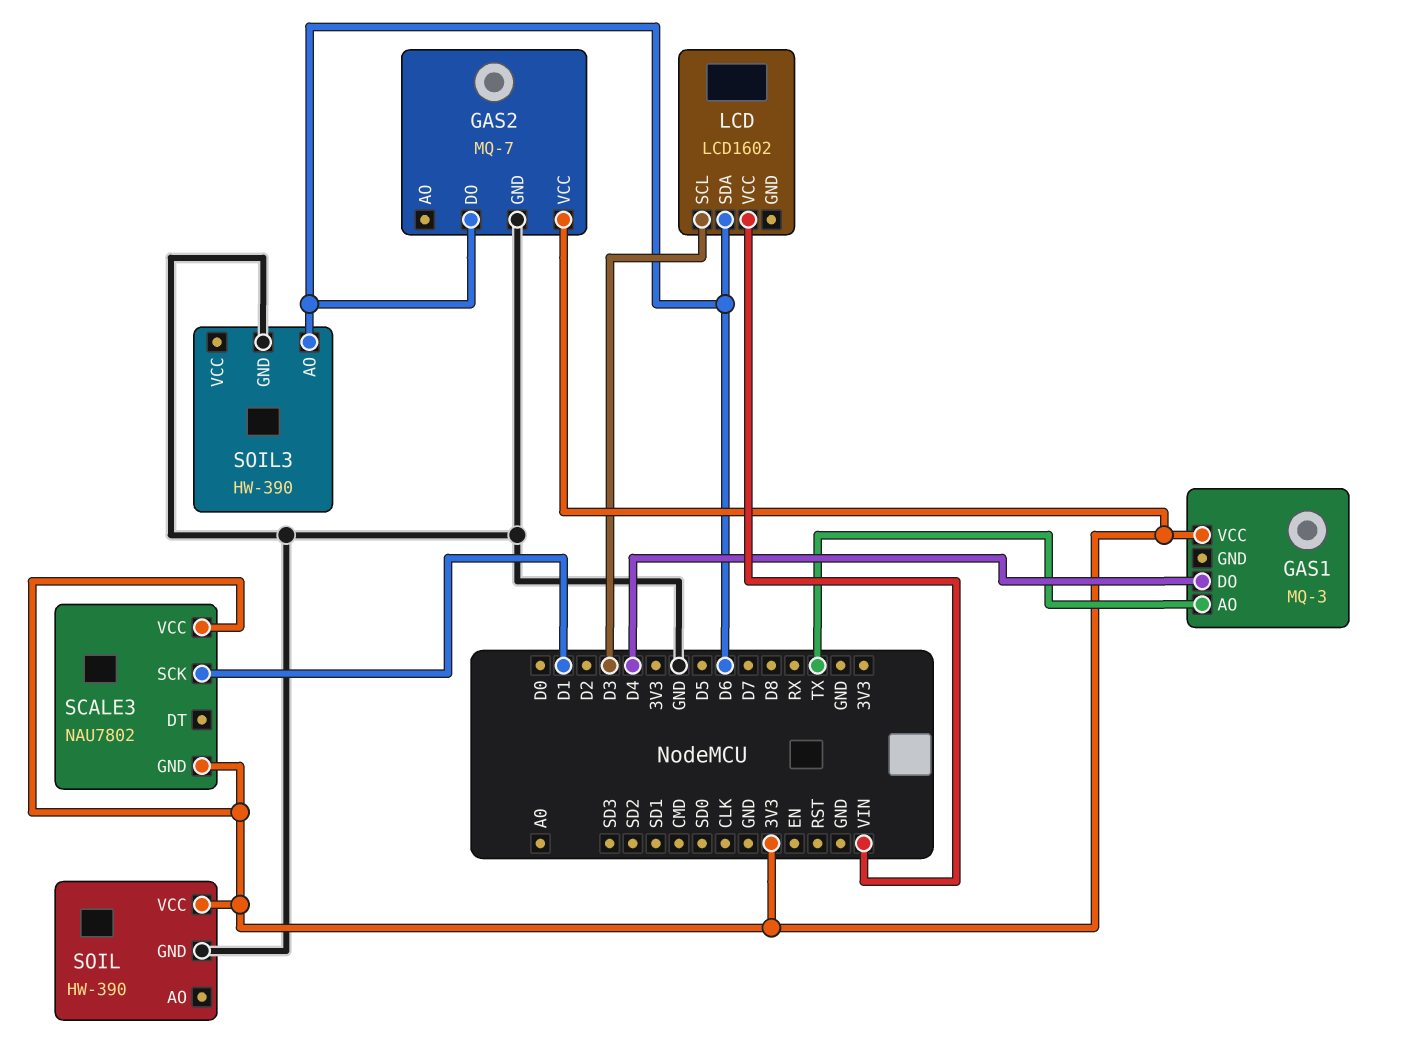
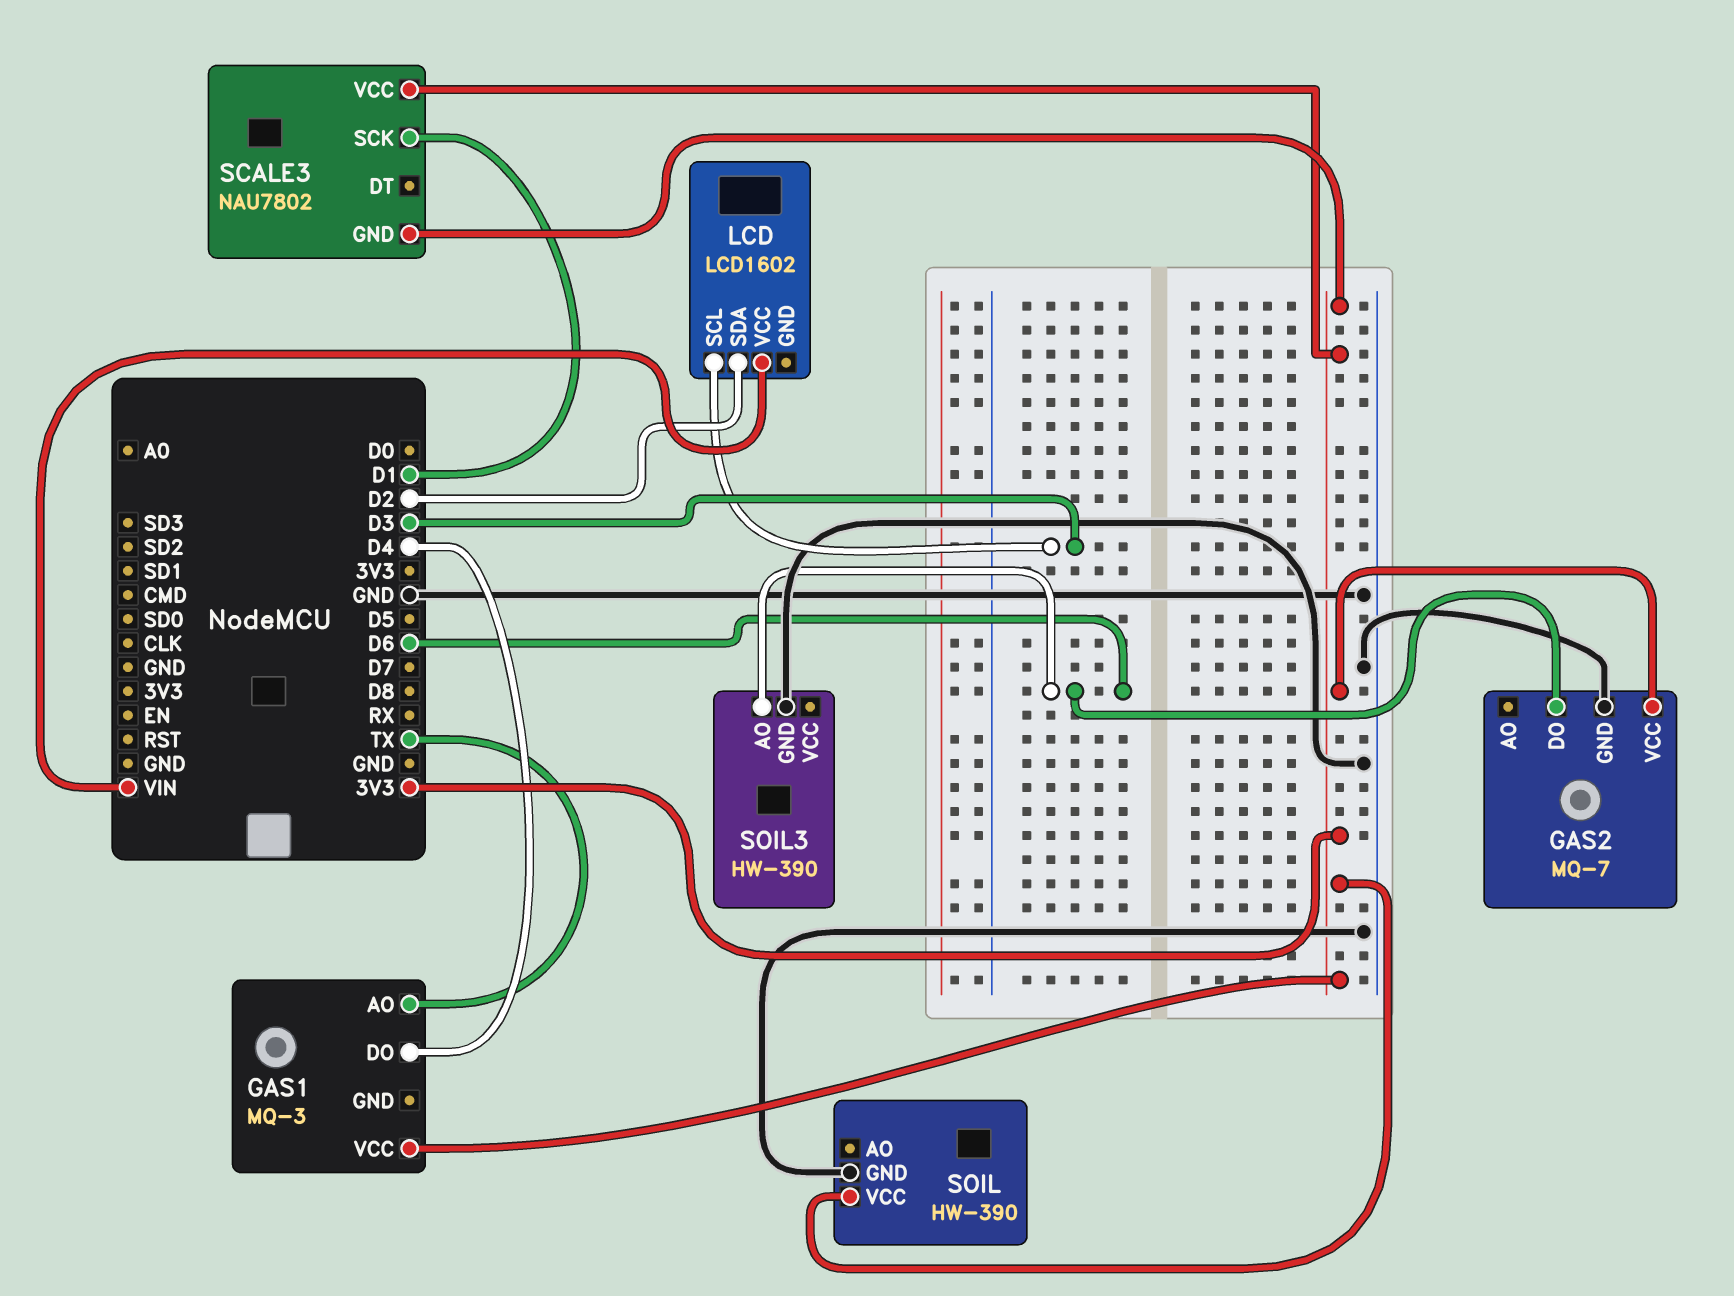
LCD pin SDA: D6 -> D2

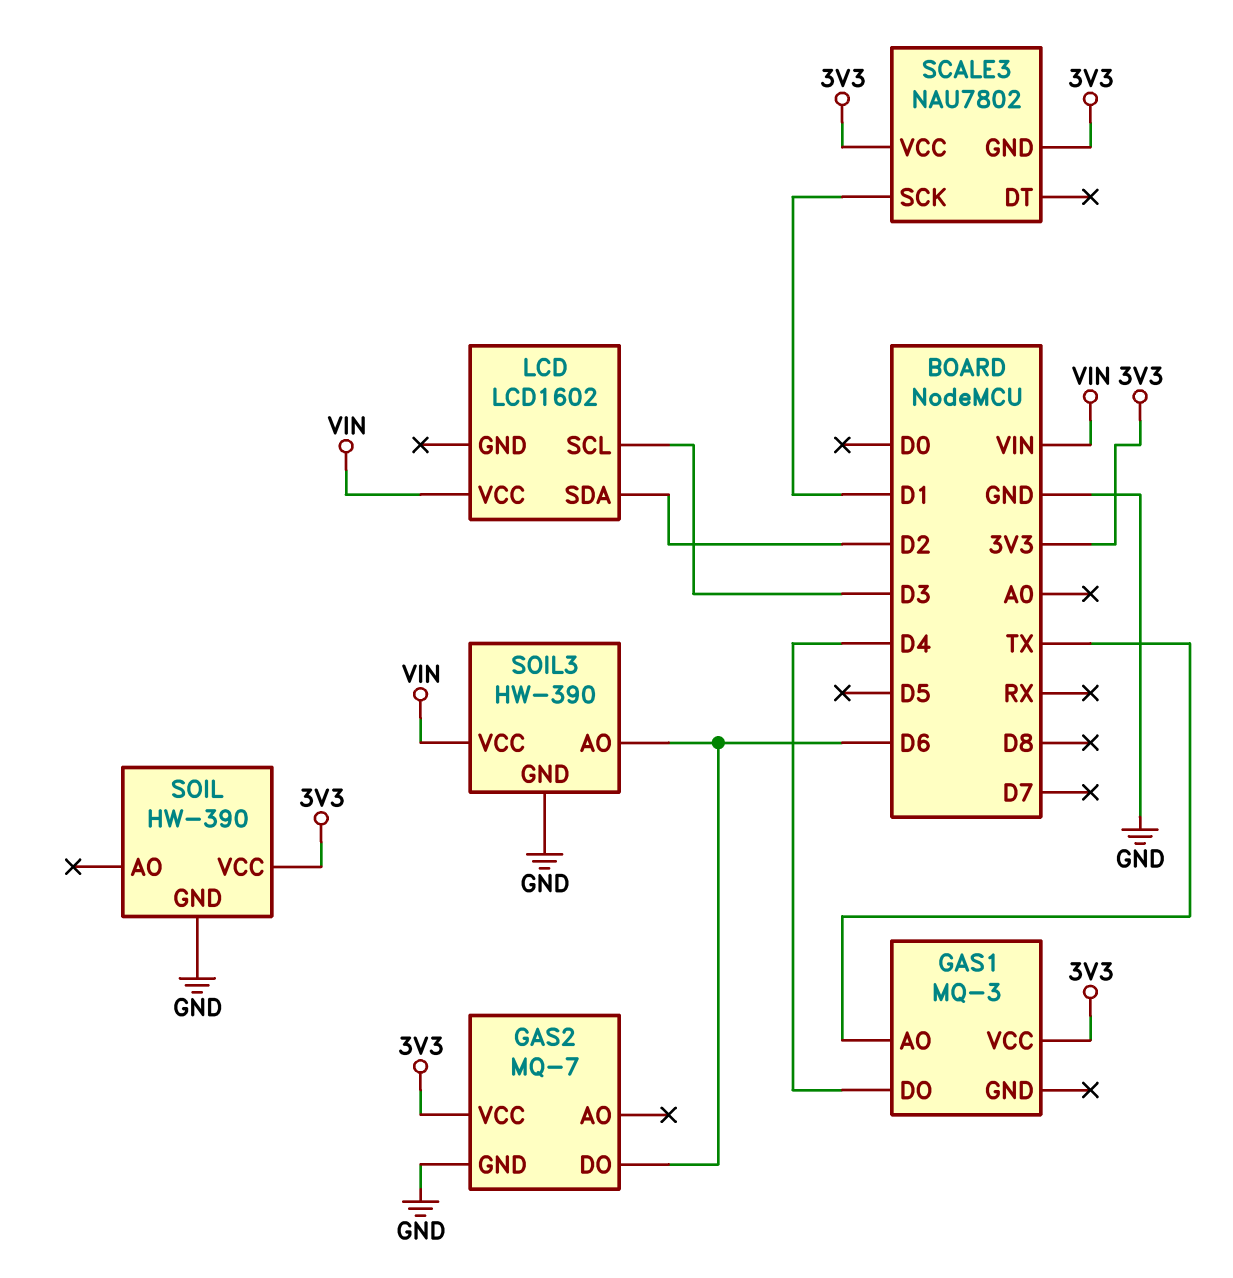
SOIL3 pin VCC: none -> VIN

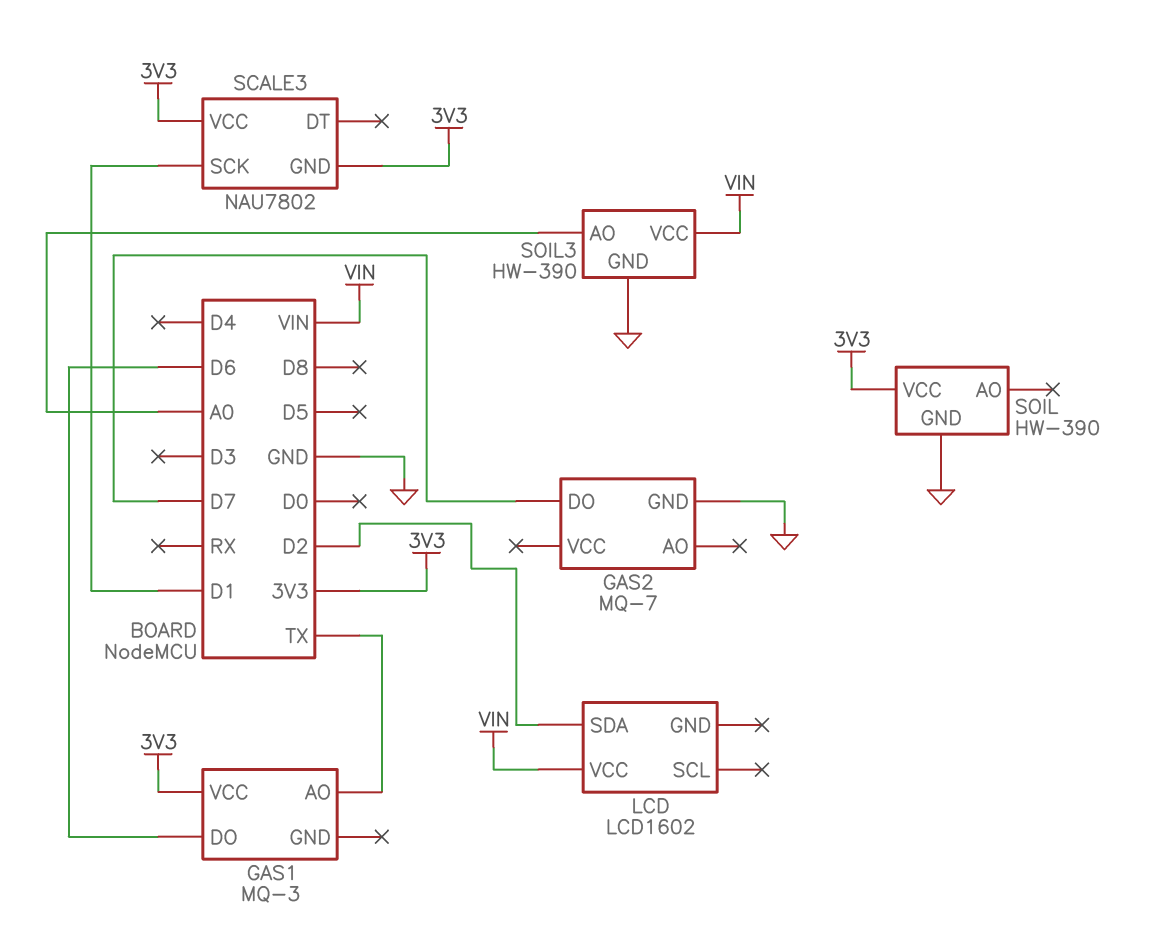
GAS1 pin DO: D4 -> D6
GAS2 pin DO: D6 -> D7
GAS2 pin VCC: 3V3 -> none
LCD pin SCL: D3 -> none
SOIL3 pin AO: D6 -> A0

